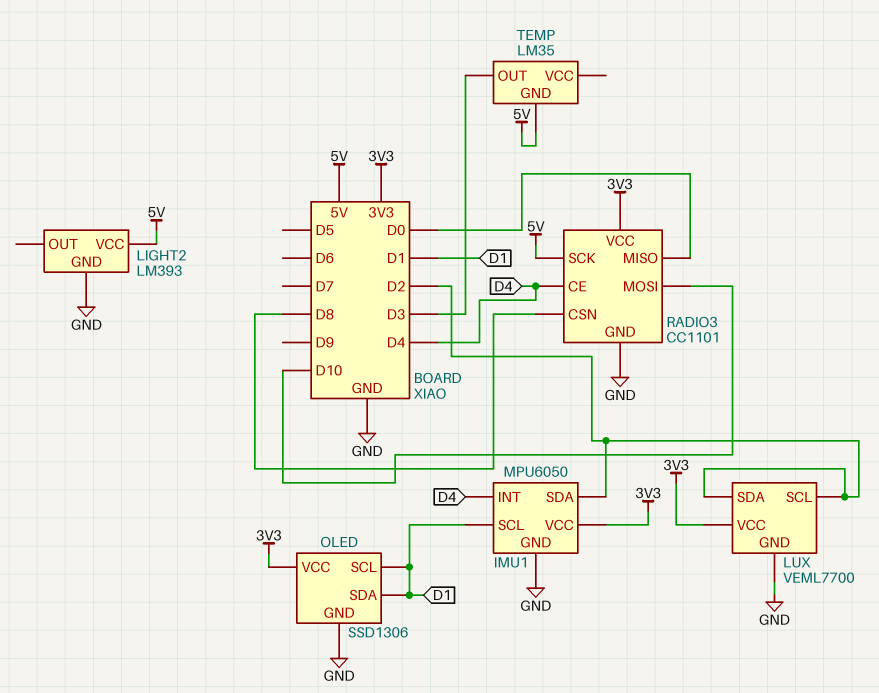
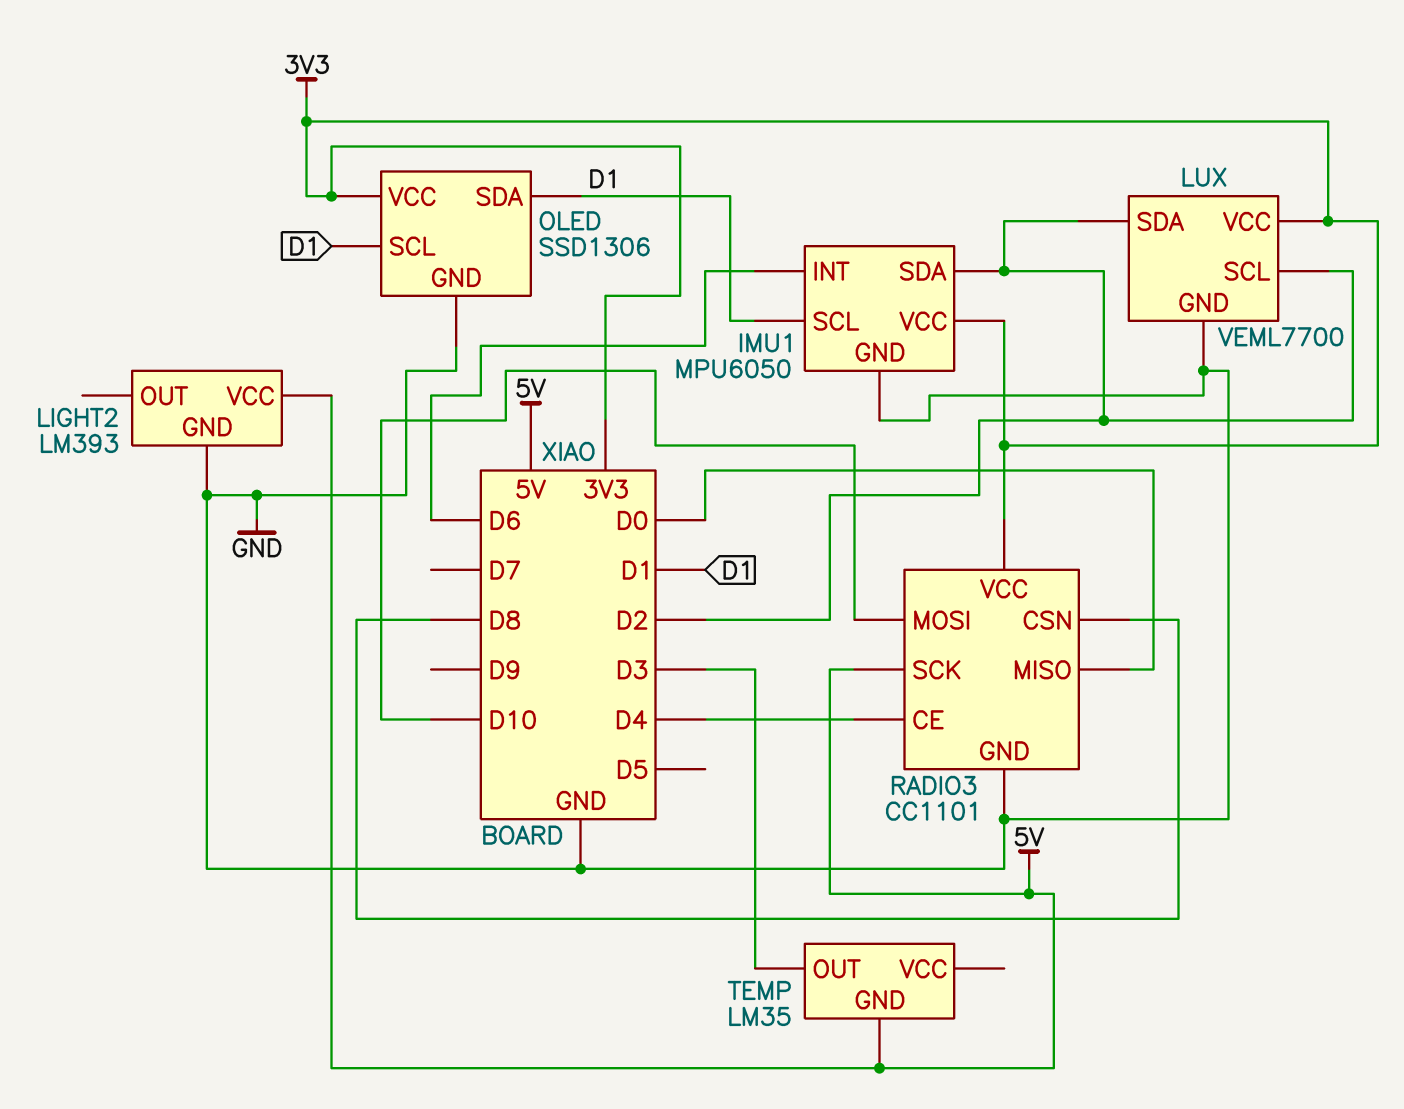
IMU1 pin INT: D4 -> D6

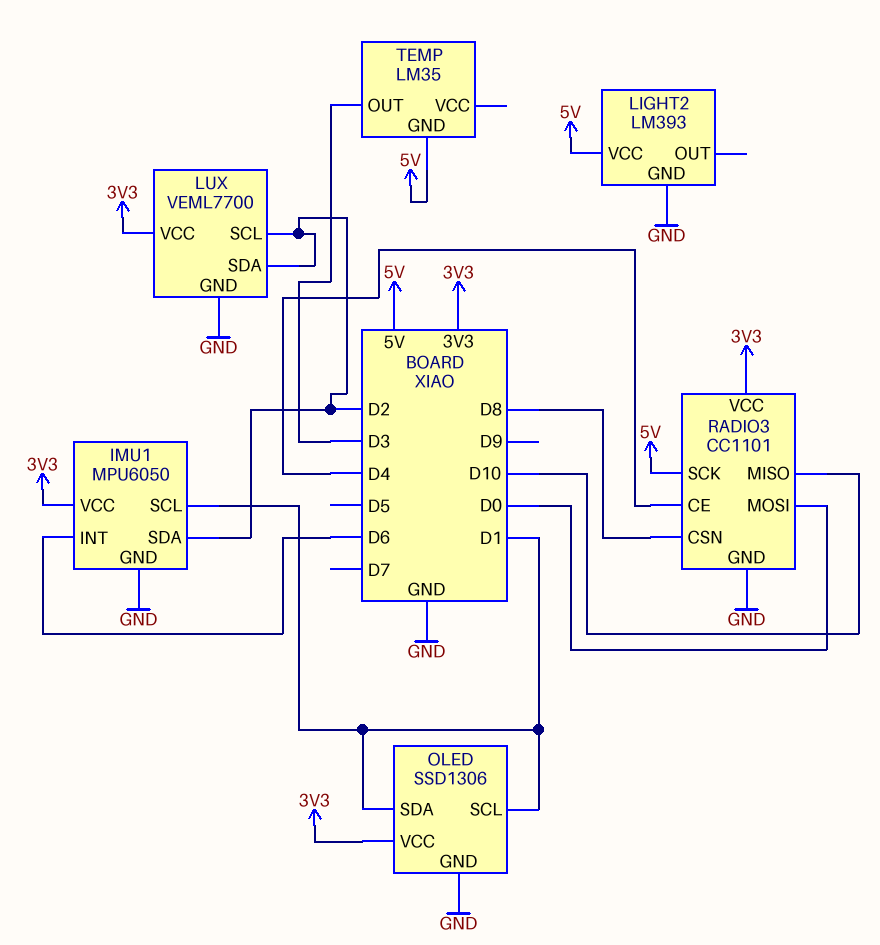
RADIO3 pin MISO: D0 -> D10
RADIO3 pin MOSI: D10 -> D0

